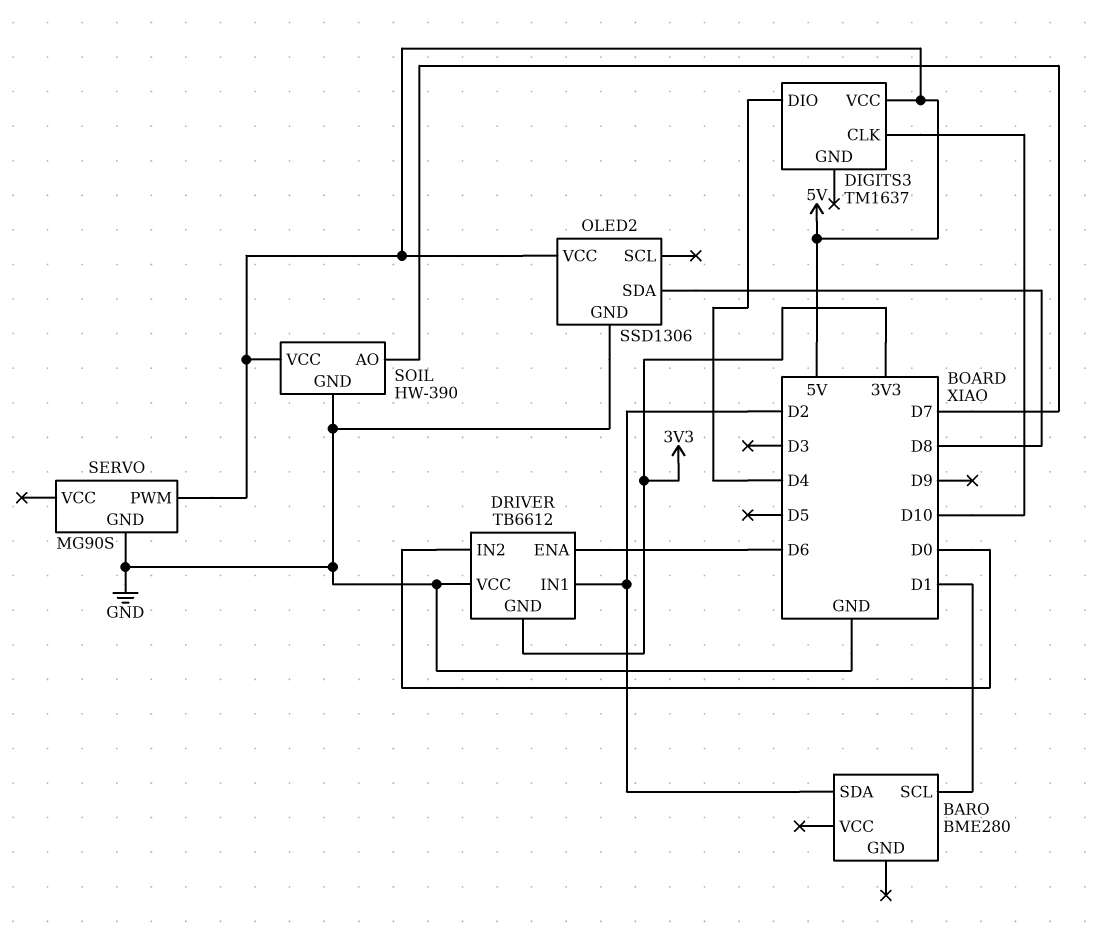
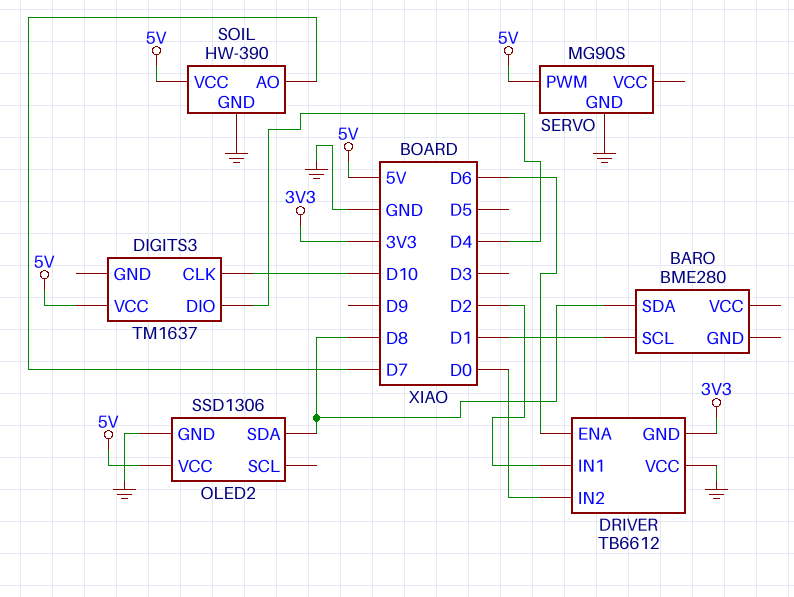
BARO pin SDA: D2 -> D8

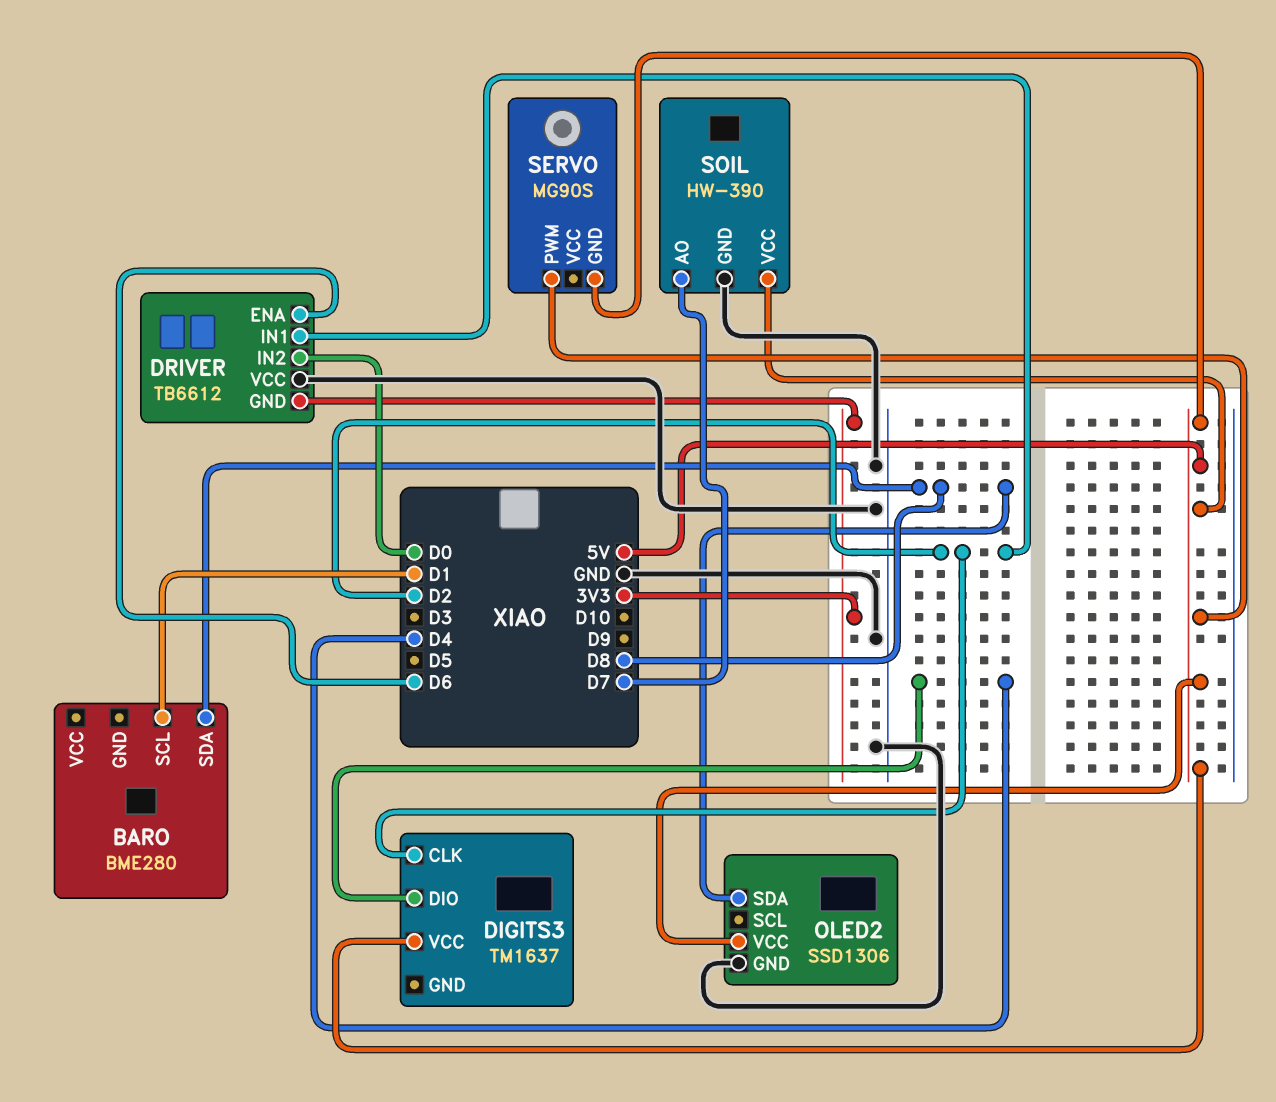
DIGITS3 pin CLK: D10 -> D2
SERVO pin GND: GND -> 5V

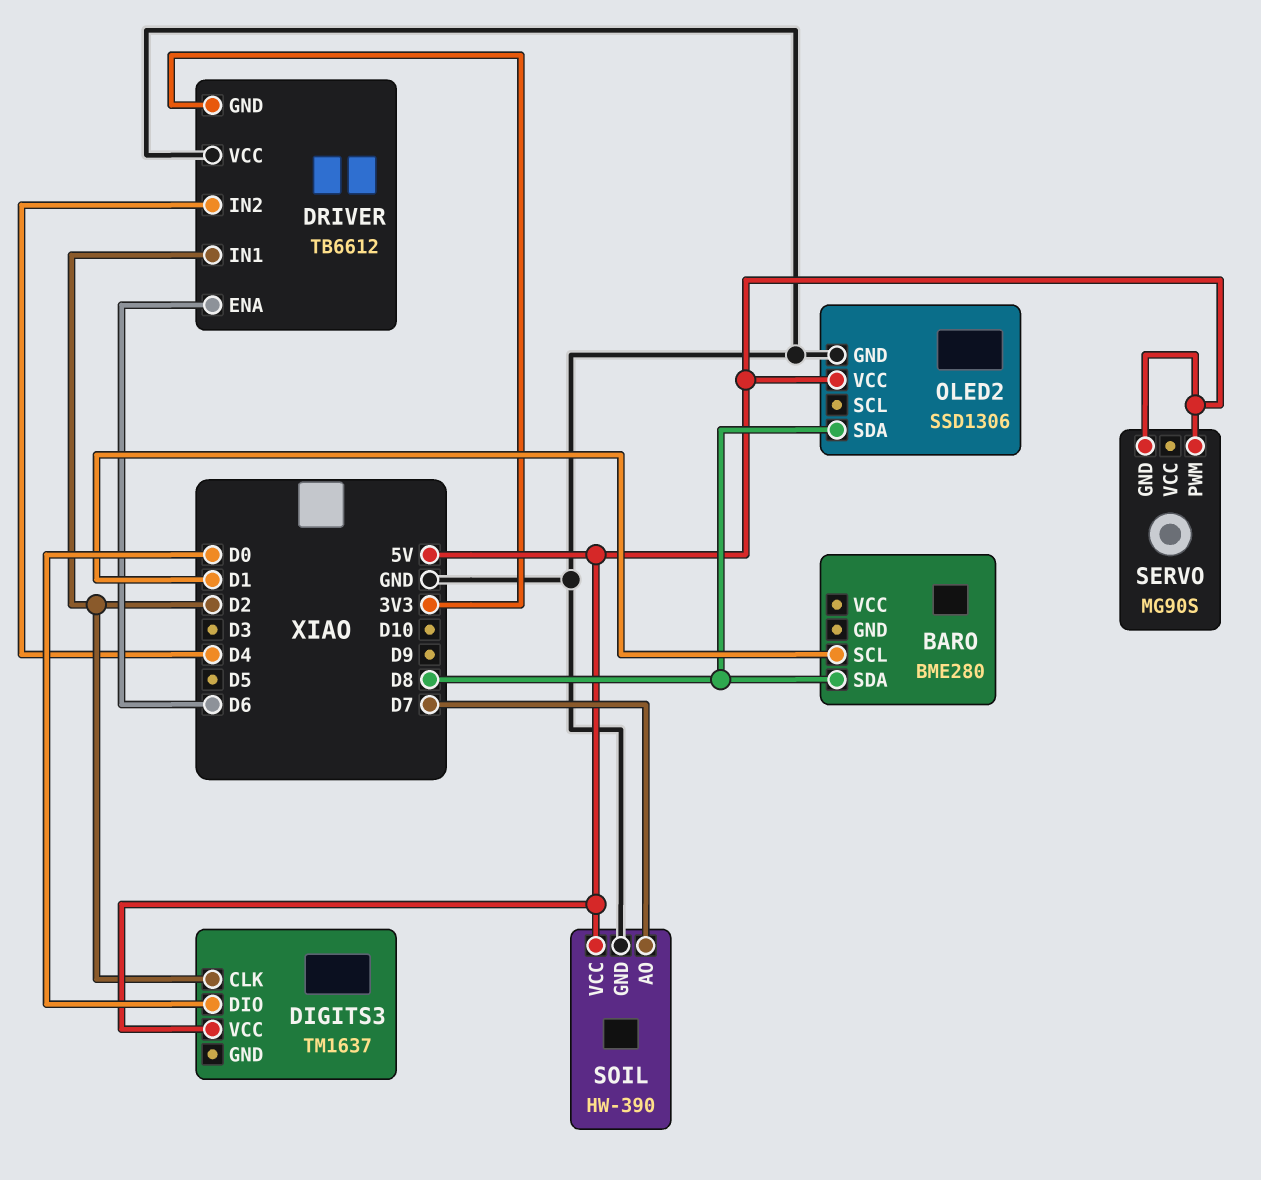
DIGITS3 pin DIO: D4 -> D0
DRIVER pin IN2: D0 -> D4

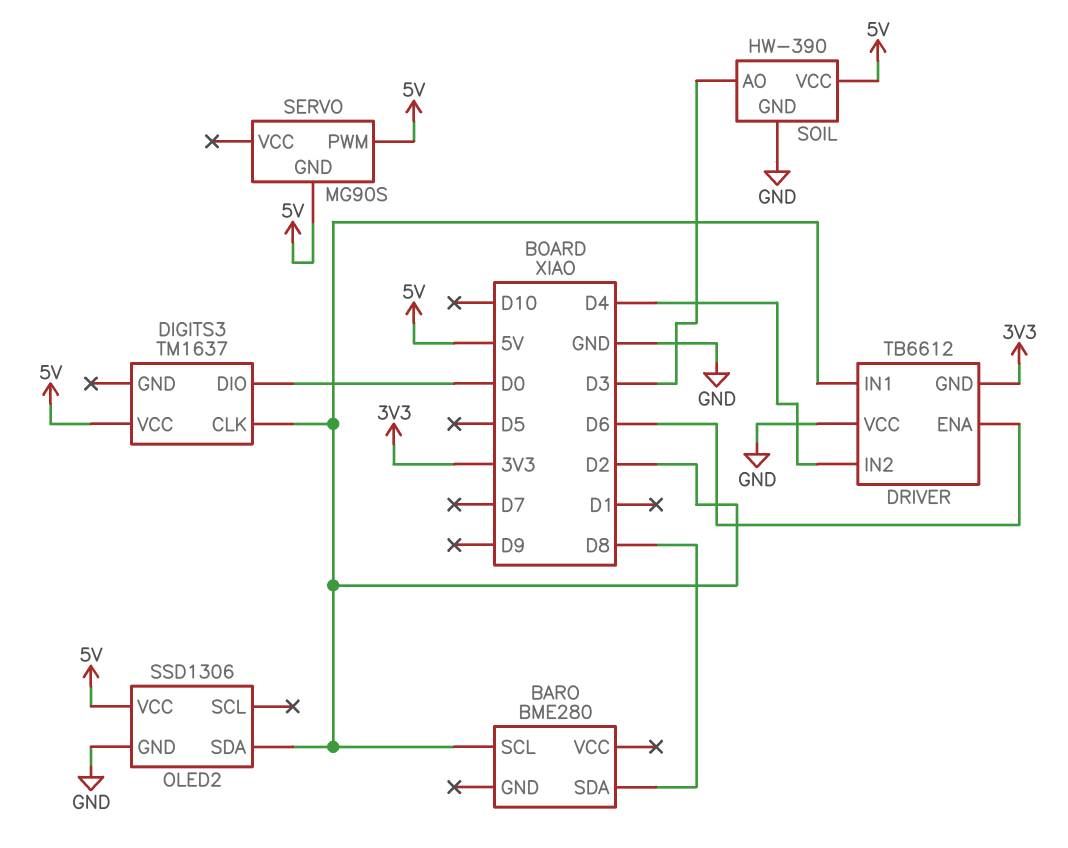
BARO pin SCL: D1 -> D2
OLED2 pin SDA: D8 -> D2
SOIL pin AO: D7 -> D3

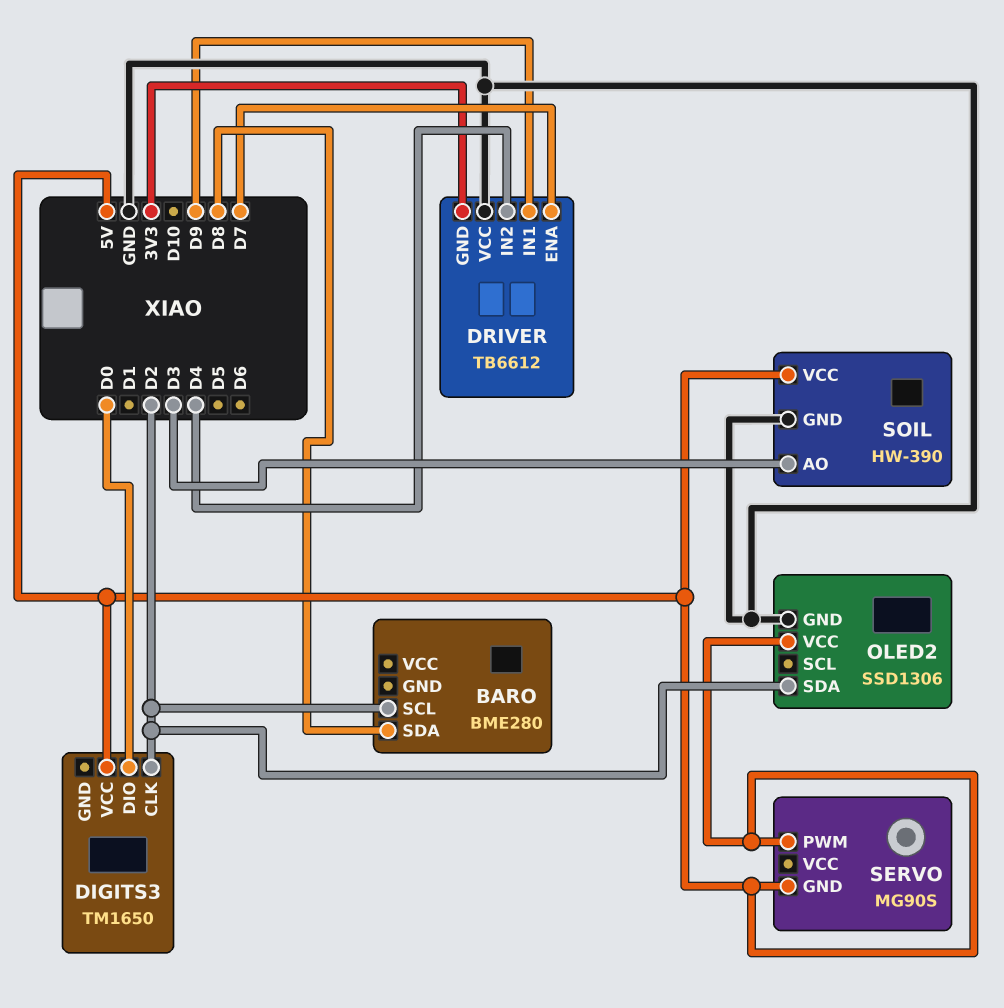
DIGITS3: TM1637 -> TM1650
DRIVER pin ENA: D6 -> D7
DRIVER pin IN1: D2 -> D9

